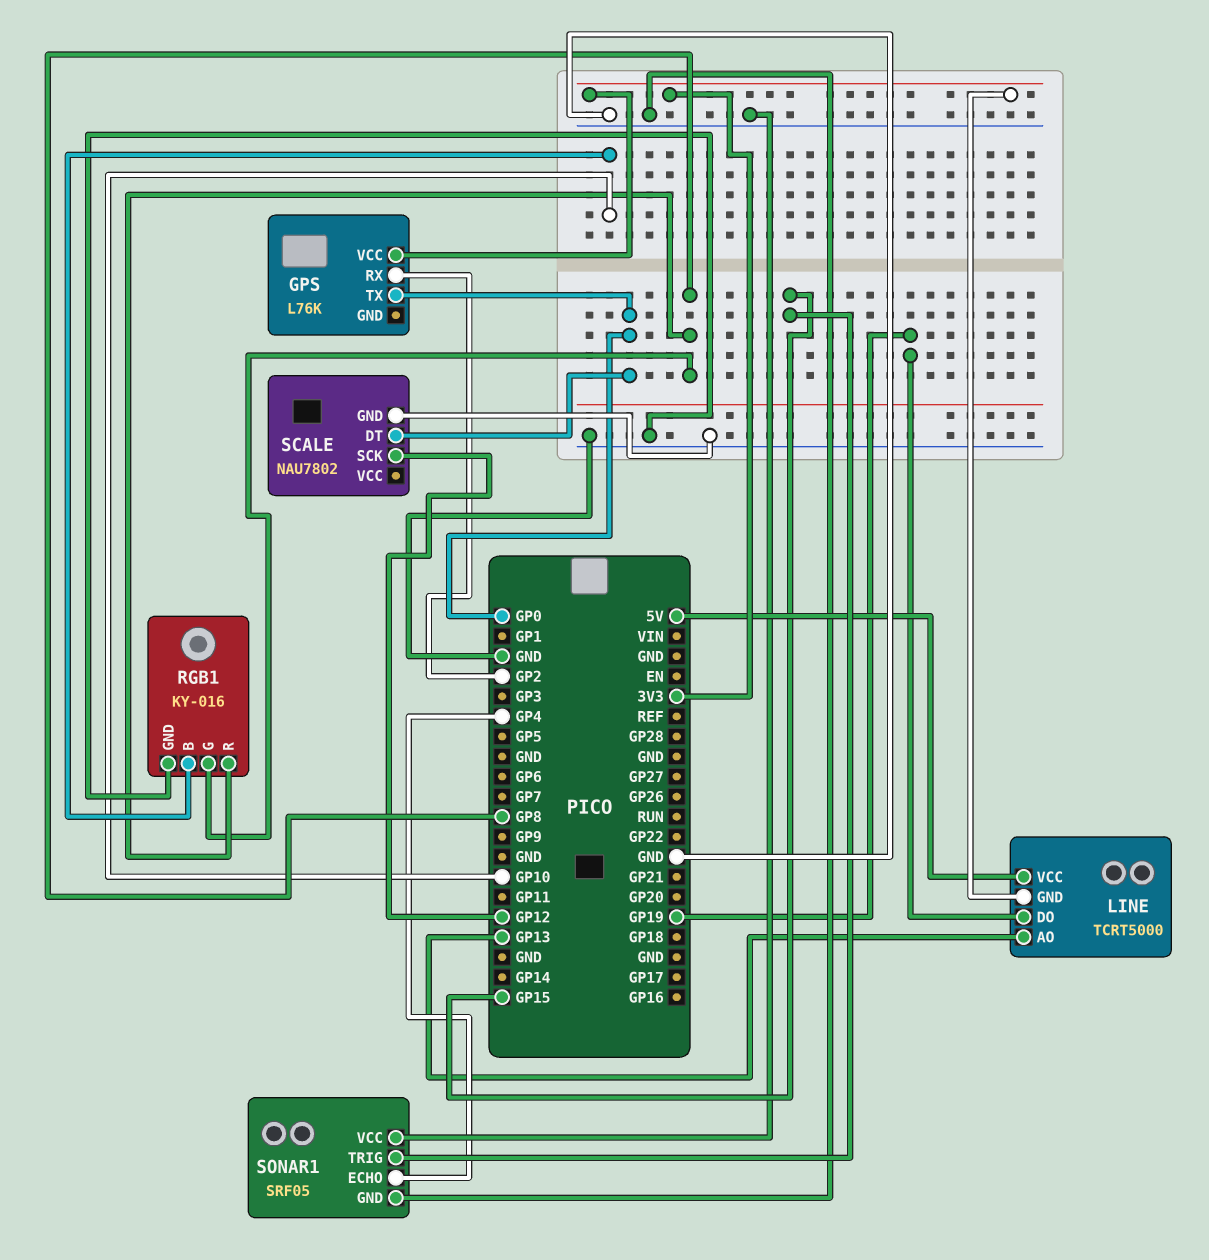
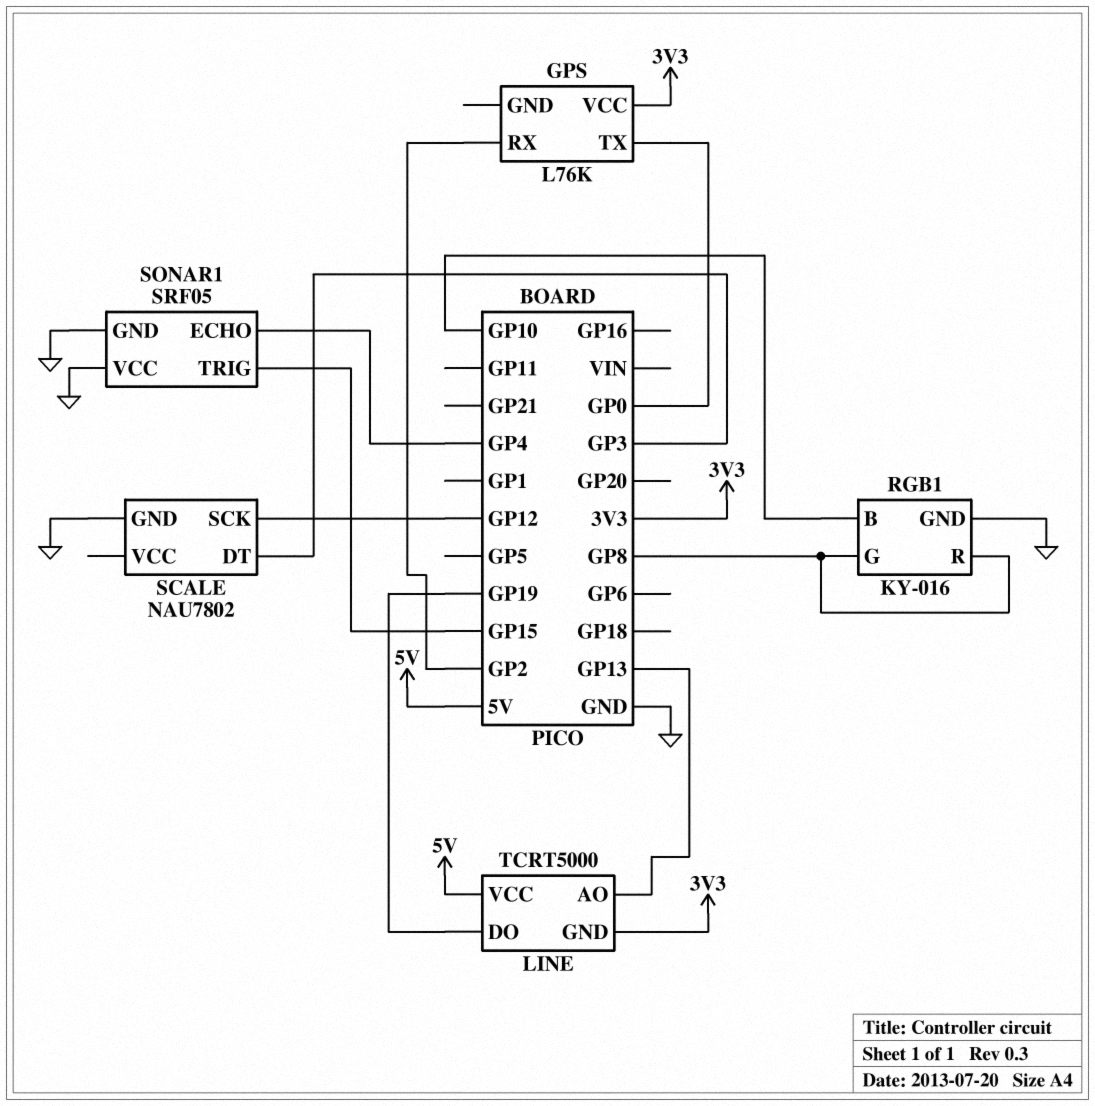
SCALE pin DT: GP0 -> GP3

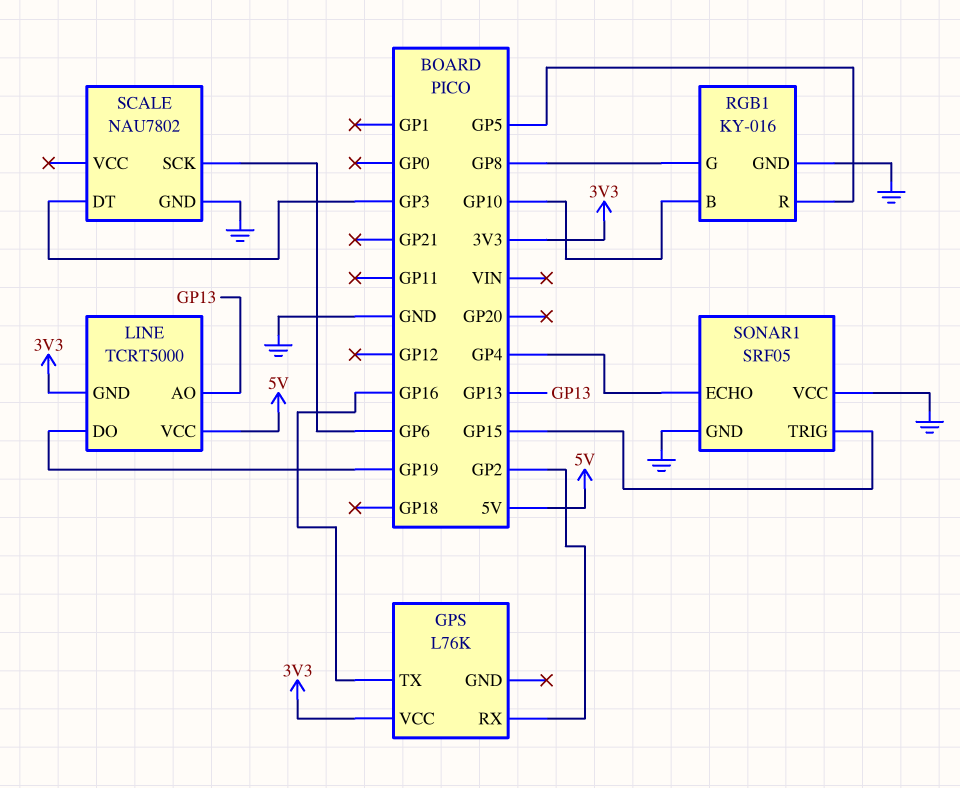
GPS pin TX: GP0 -> GP16
RGB1 pin R: GP8 -> GP5
SCALE pin SCK: GP12 -> GP6

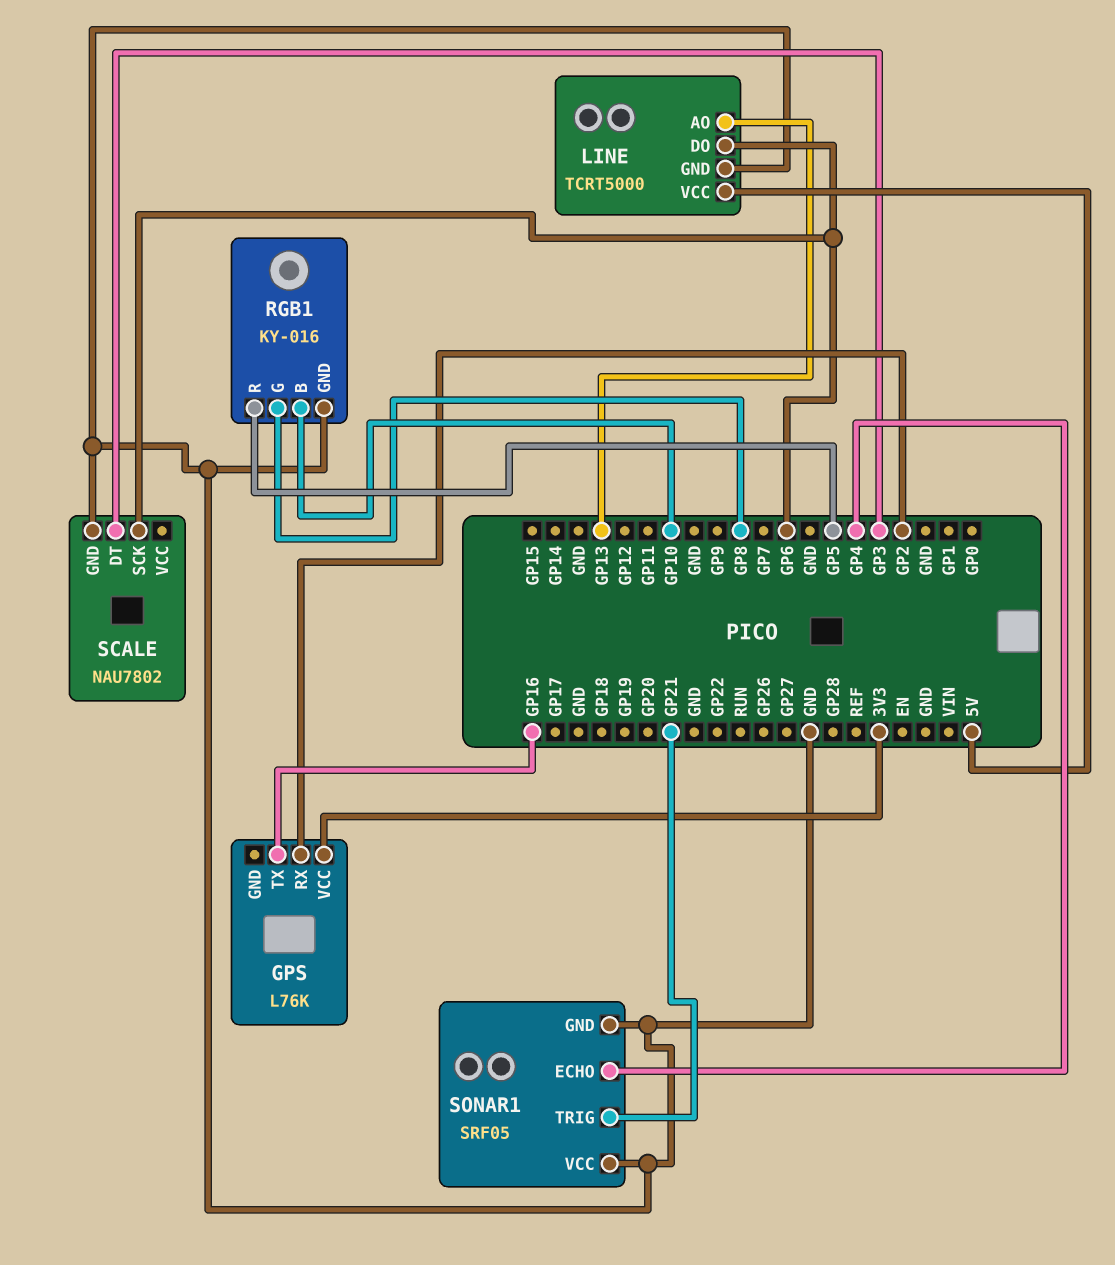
LINE pin DO: GP19 -> GP6
LINE pin GND: 3V3 -> GND
SONAR1 pin TRIG: GP15 -> GP21

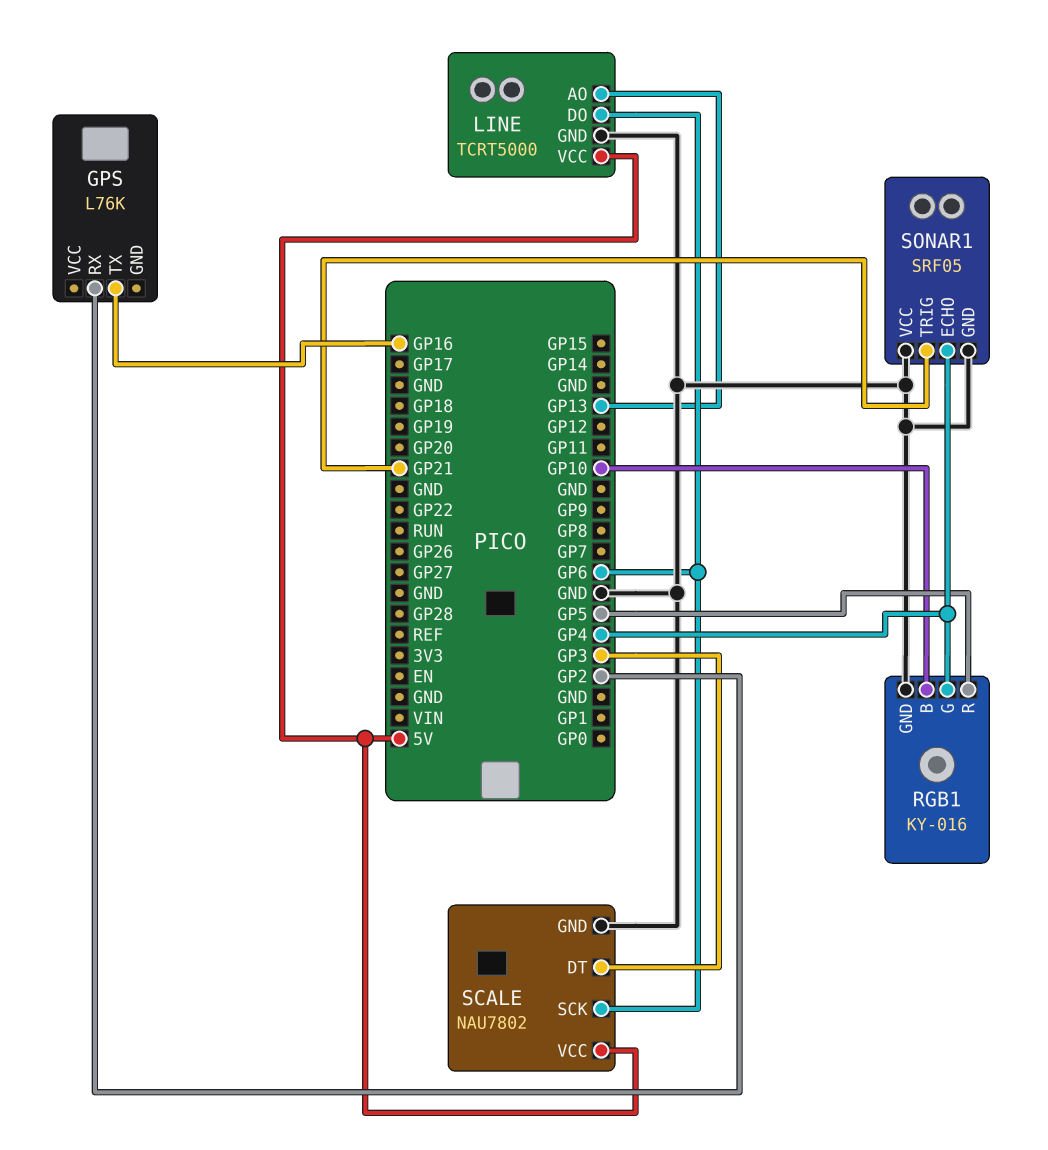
GPS pin VCC: 3V3 -> none
RGB1 pin G: GP8 -> GP4
SCALE pin VCC: none -> 5V

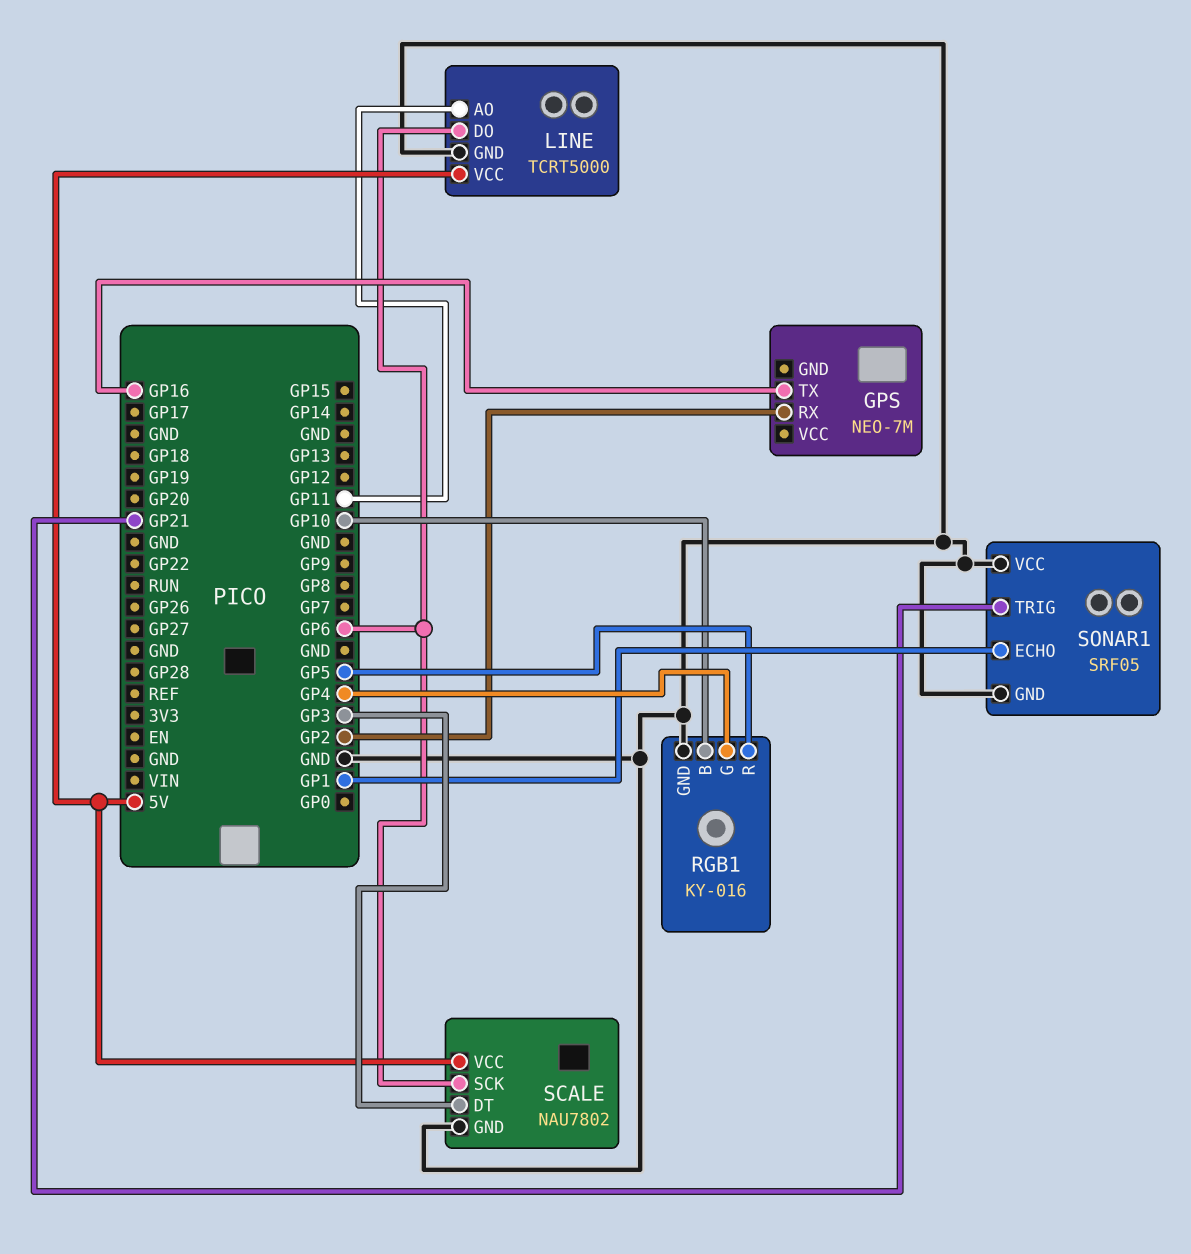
GPS: L76K -> NEO-7M
LINE pin AO: GP13 -> GP11
SONAR1 pin ECHO: GP4 -> GP1

